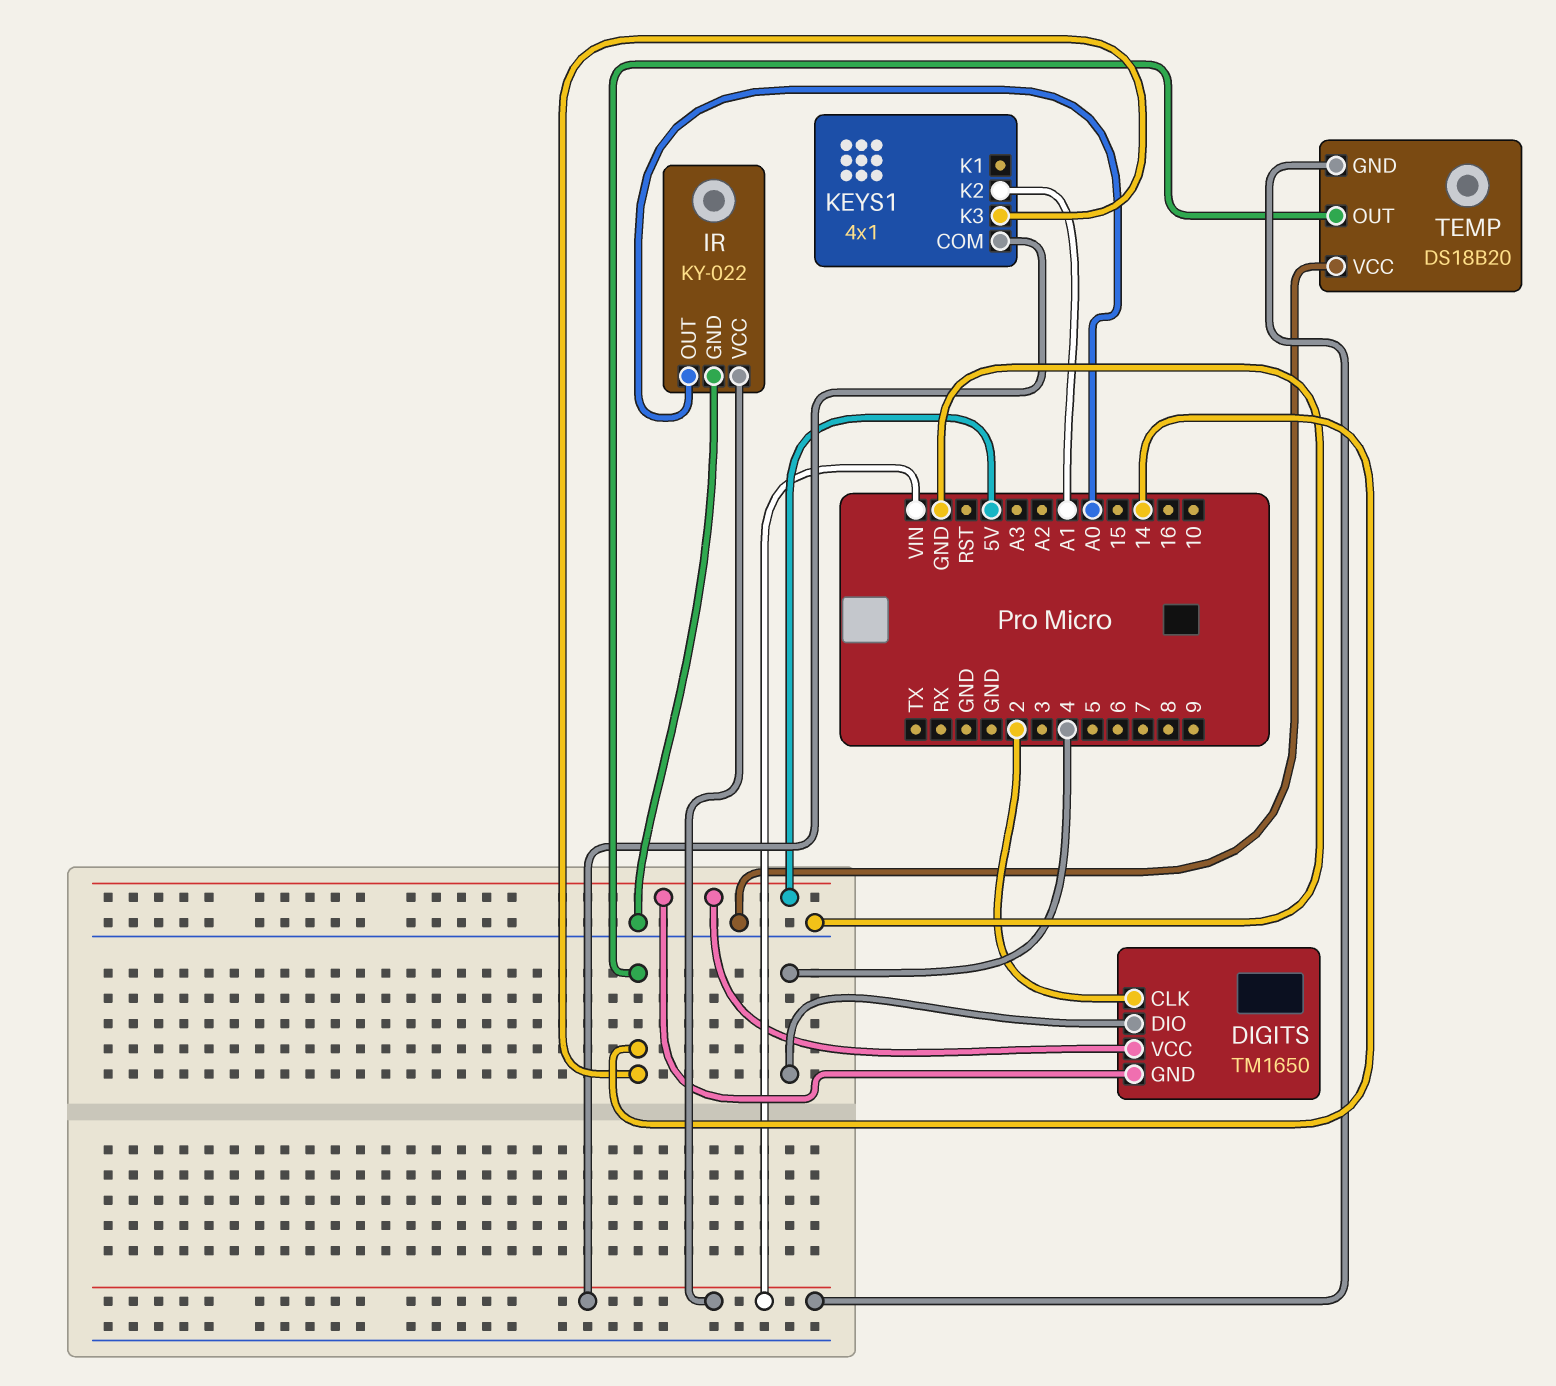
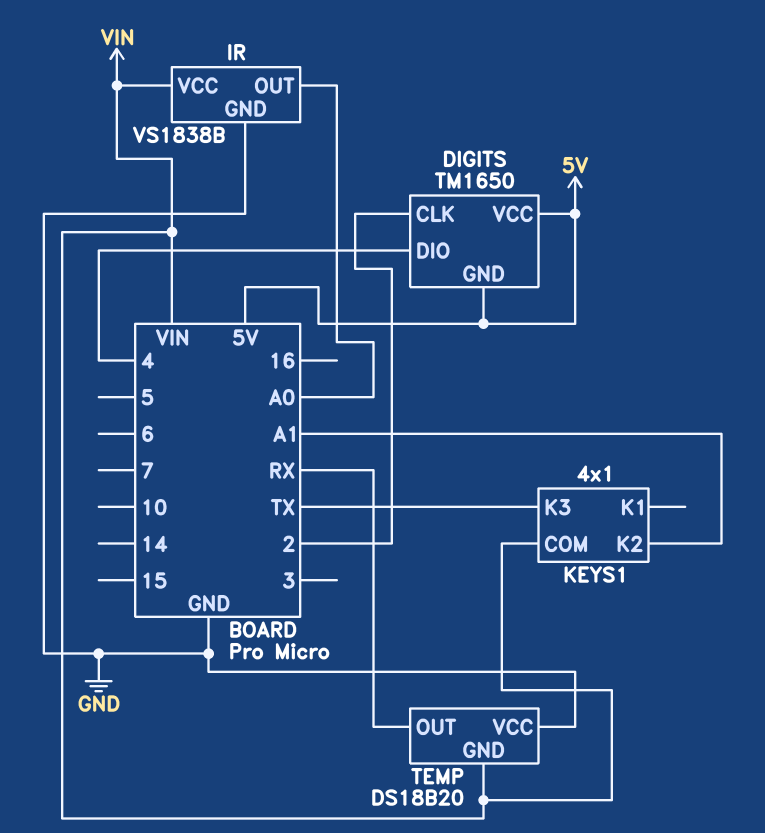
IR: KY-022 -> VS1838B
KEYS1 pin K3: 14 -> TX
TEMP pin OUT: 14 -> RX

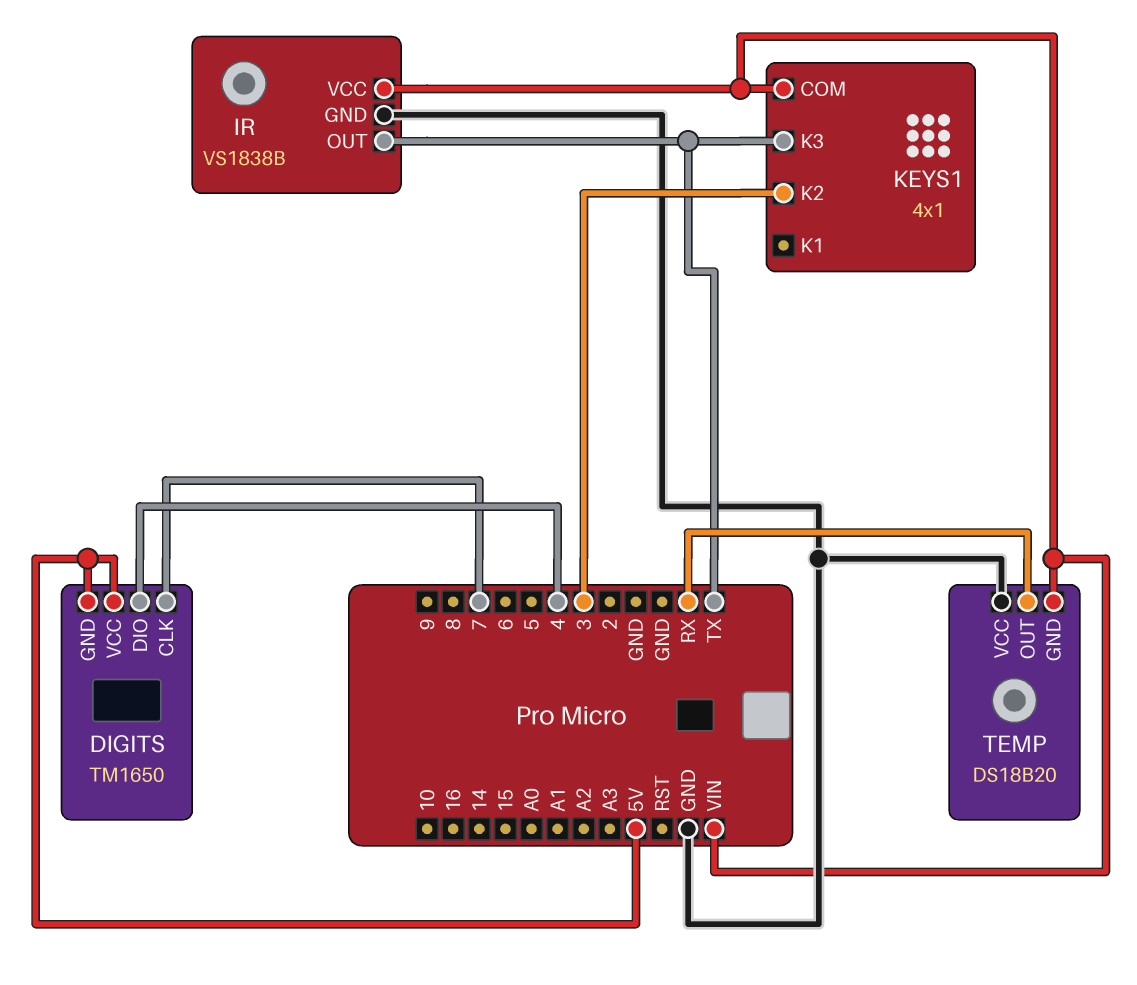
DIGITS pin CLK: 2 -> 7
IR pin OUT: A0 -> TX
KEYS1 pin K2: A1 -> 3

